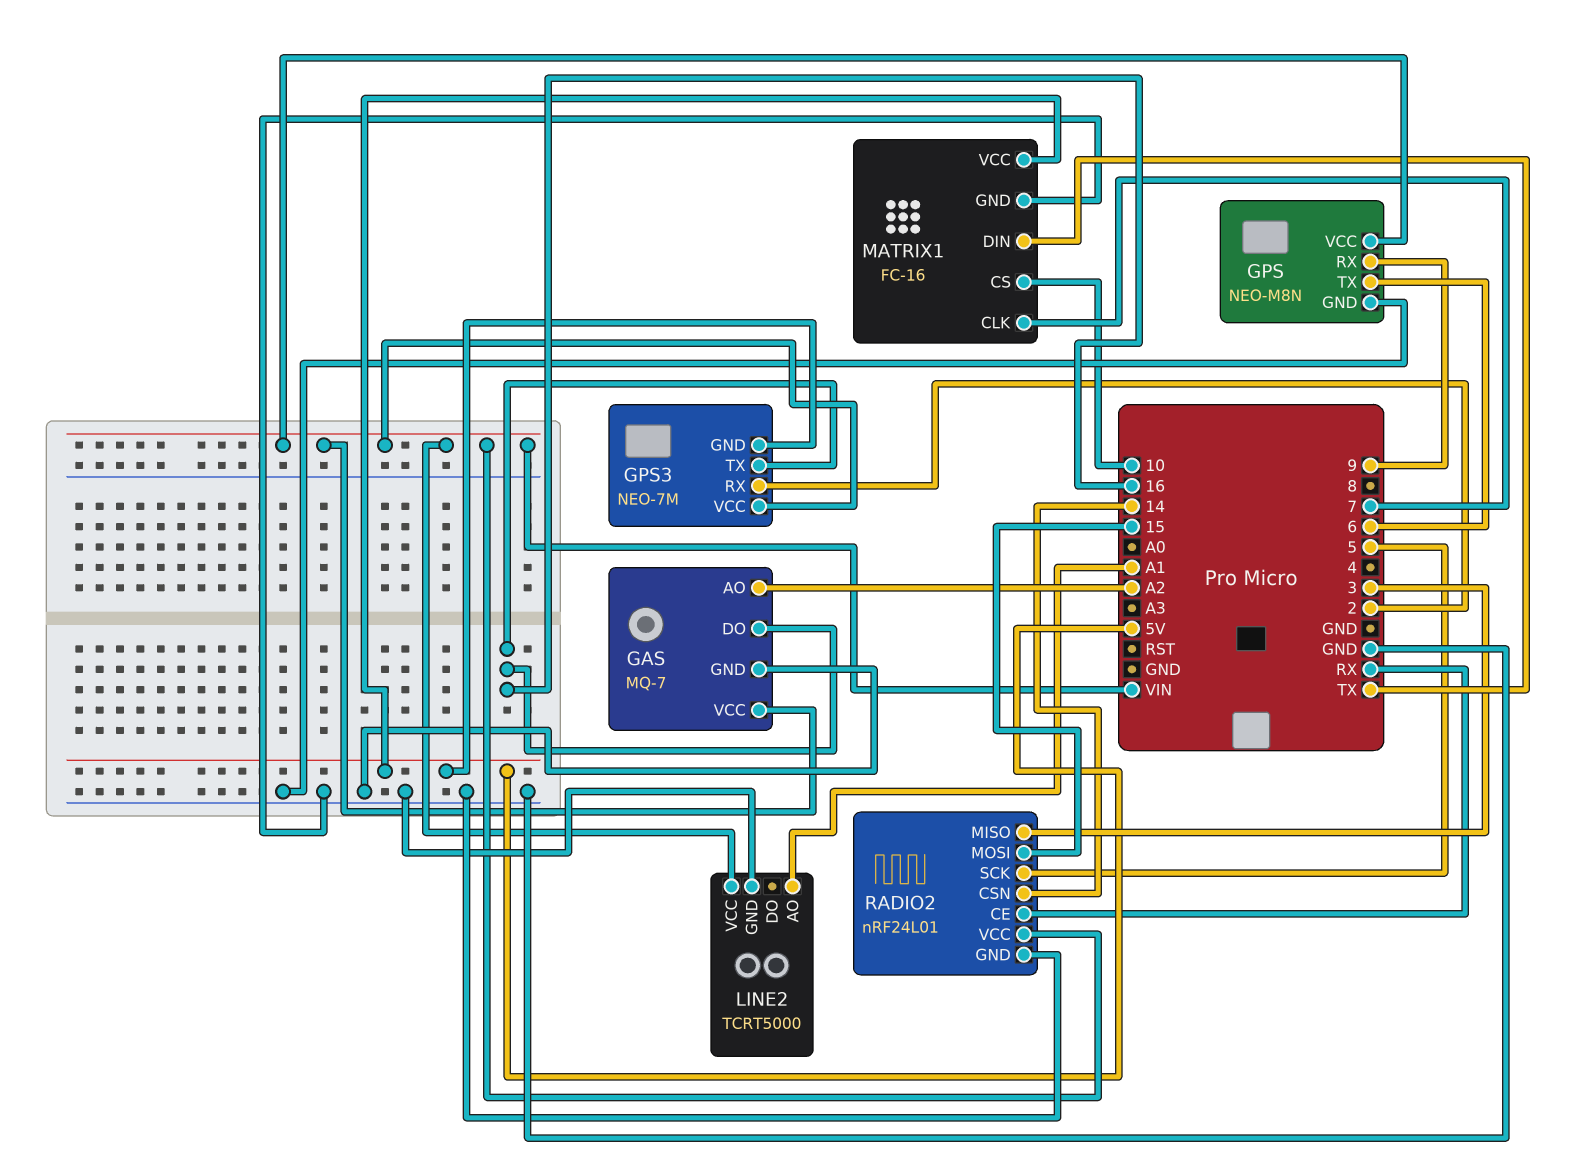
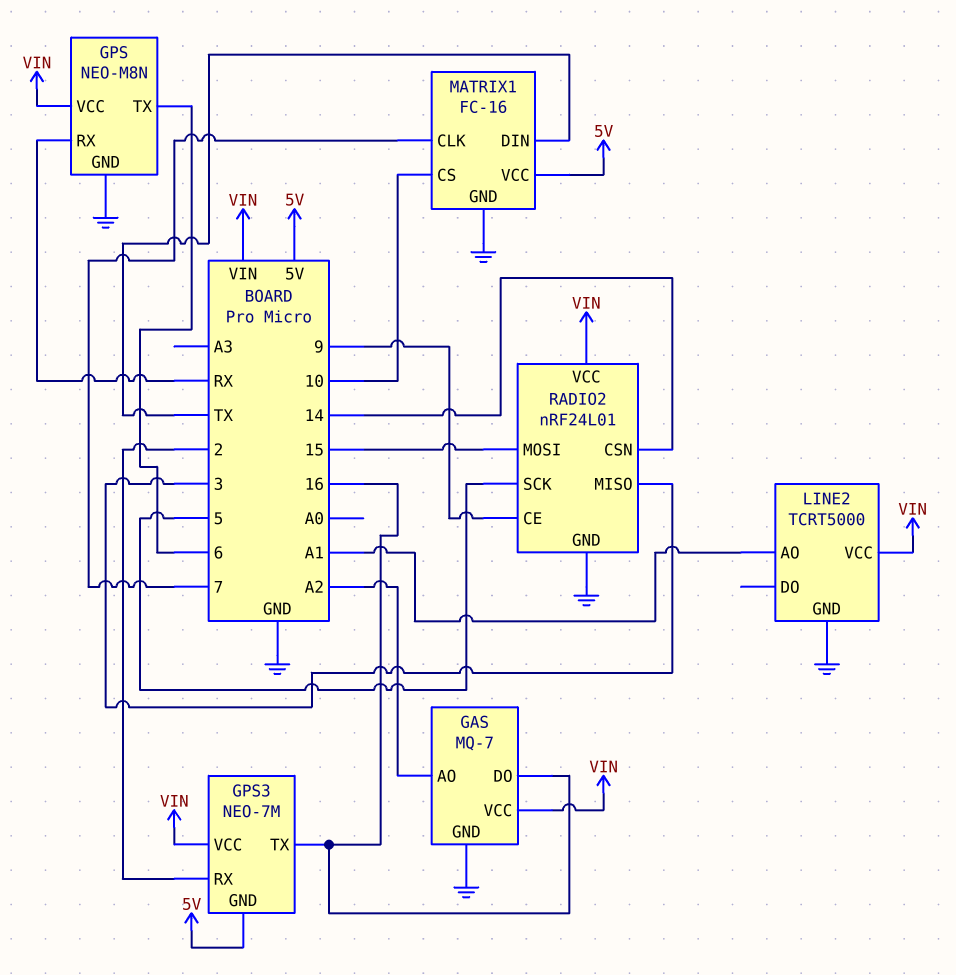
GPS pin RX: 9 -> RX
RADIO2 pin CE: RX -> 9

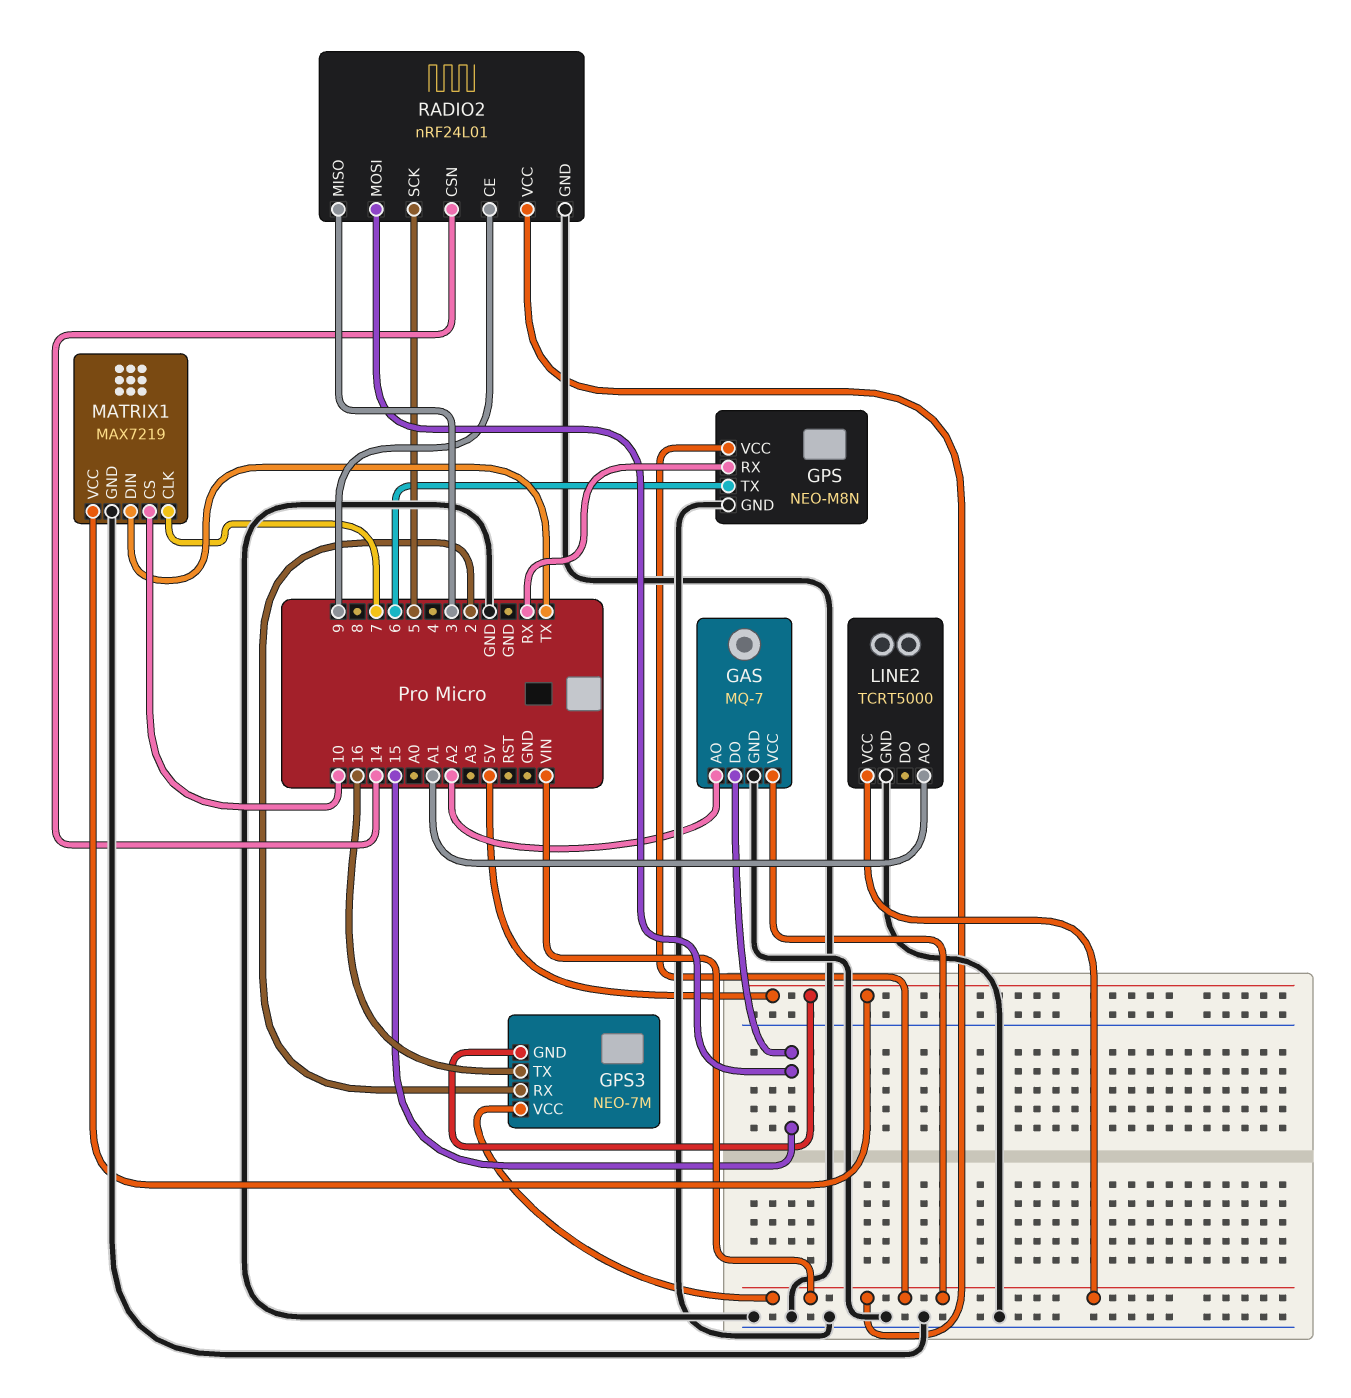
GAS pin DO: 16 -> 15
MATRIX1: FC-16 -> MAX7219

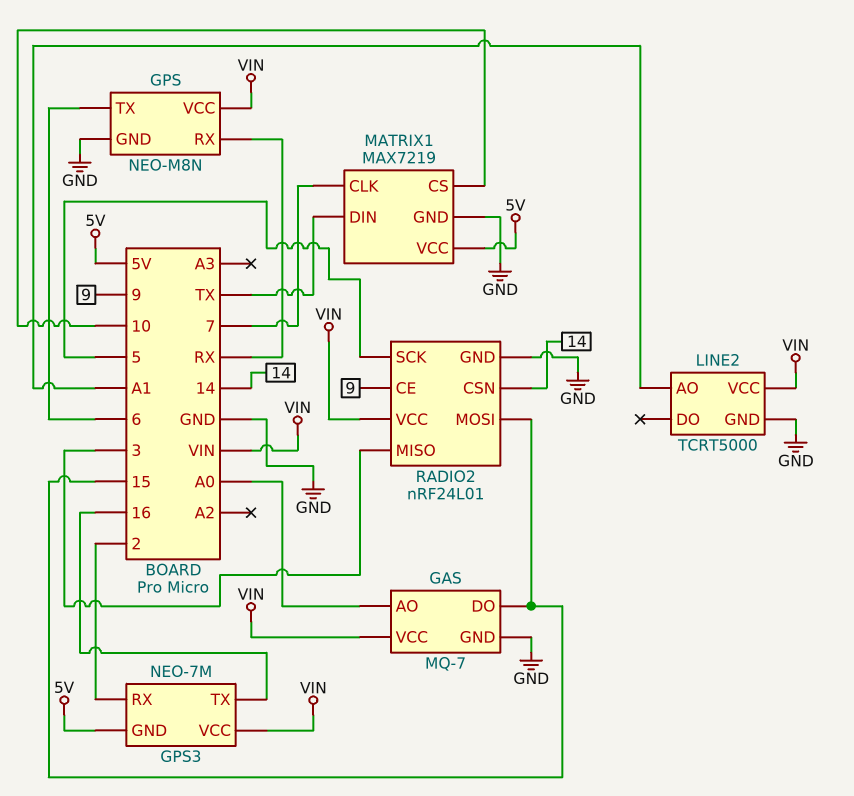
GAS pin AO: A2 -> A0

